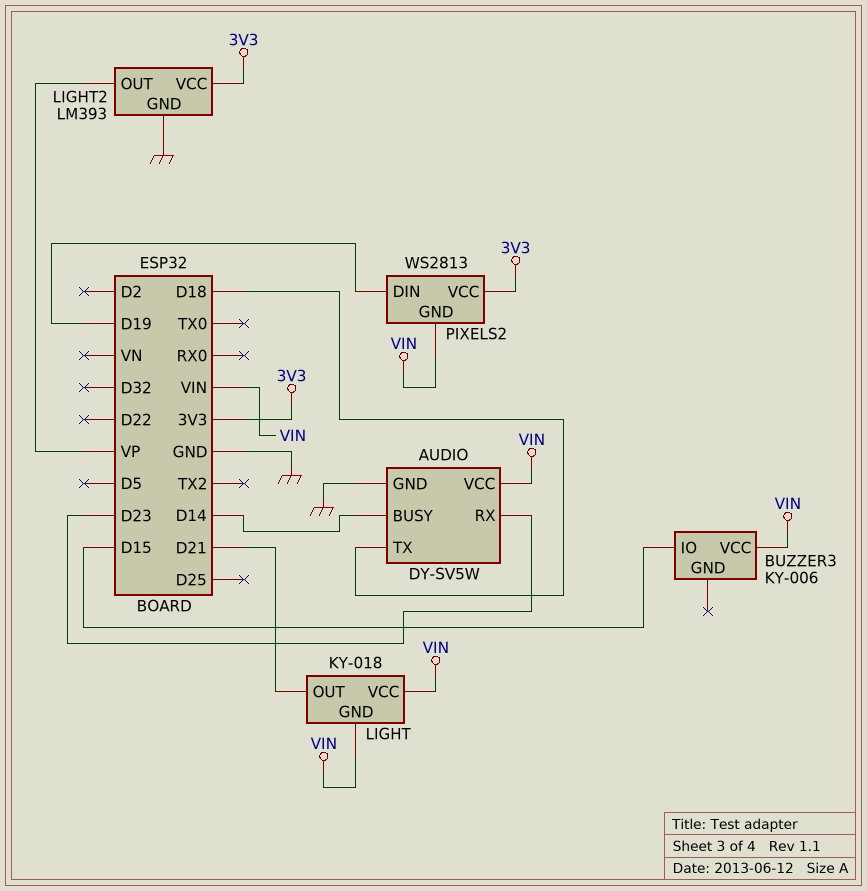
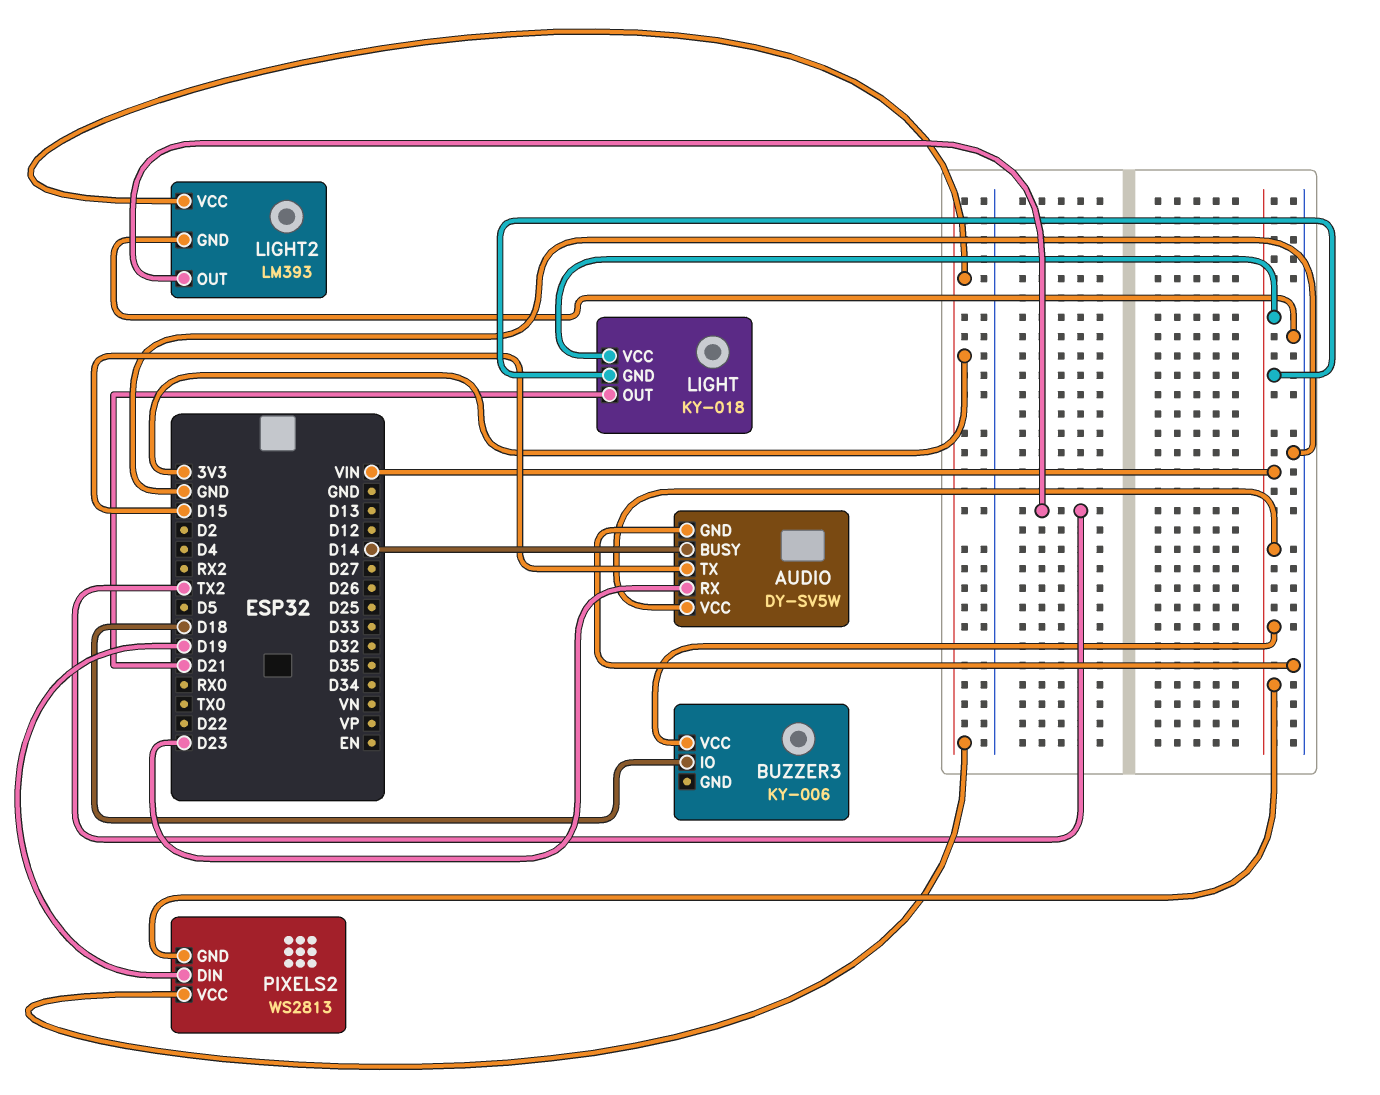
AUDIO pin TX: D18 -> D15
BUZZER3 pin IO: D15 -> D18
LIGHT2 pin OUT: VP -> TX2

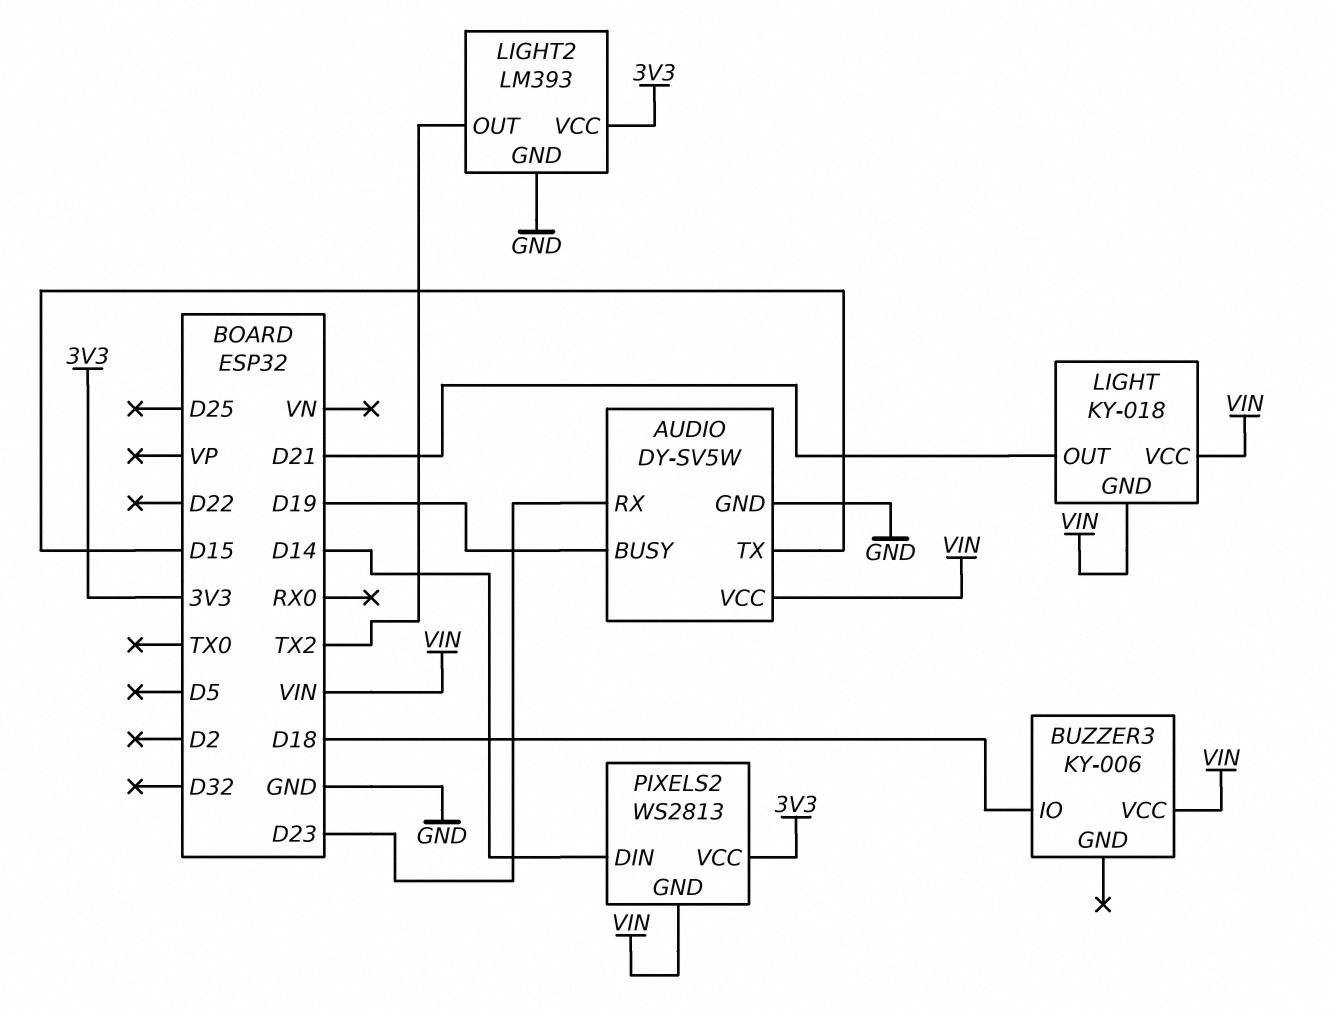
AUDIO pin BUSY: D14 -> D19
PIXELS2 pin DIN: D19 -> D14

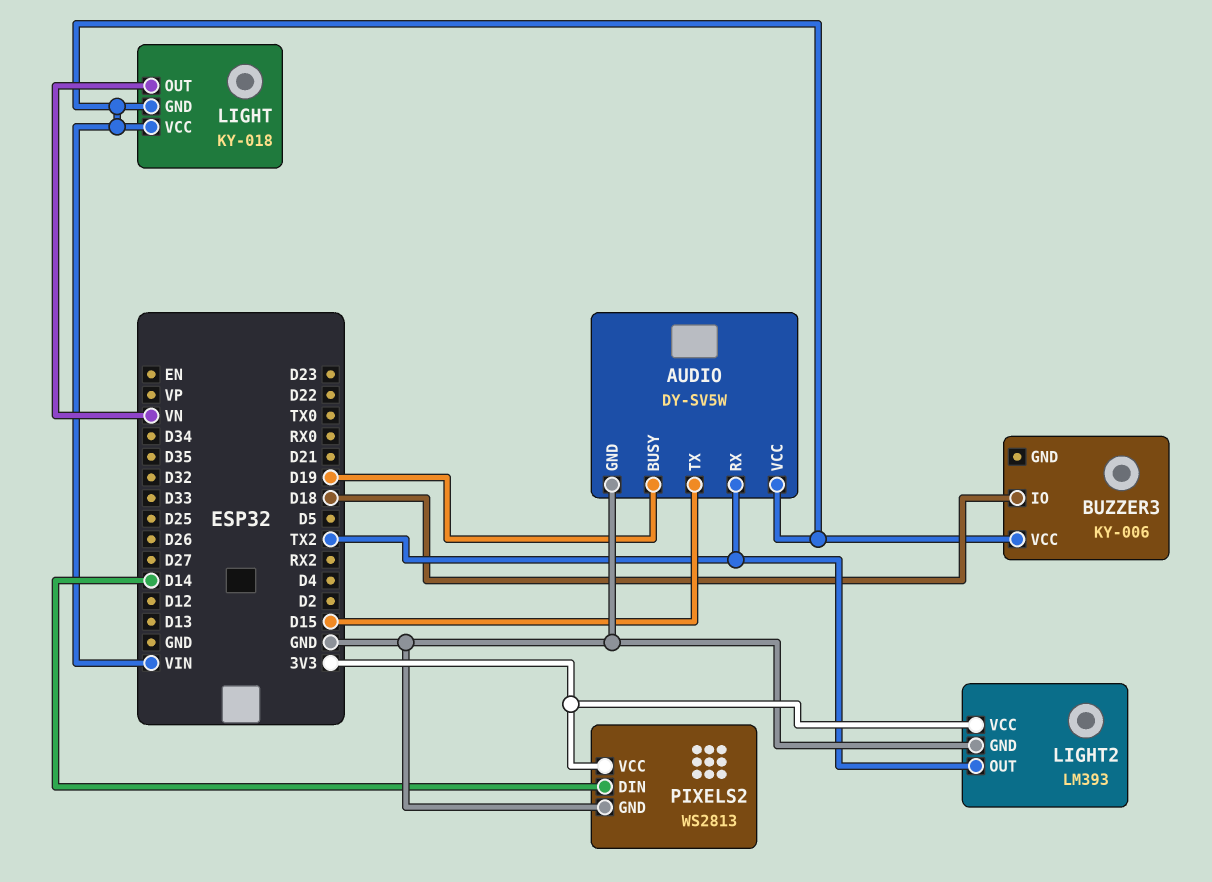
AUDIO pin RX: D23 -> TX2
LIGHT pin OUT: D21 -> VN
PIXELS2 pin GND: VIN -> GND

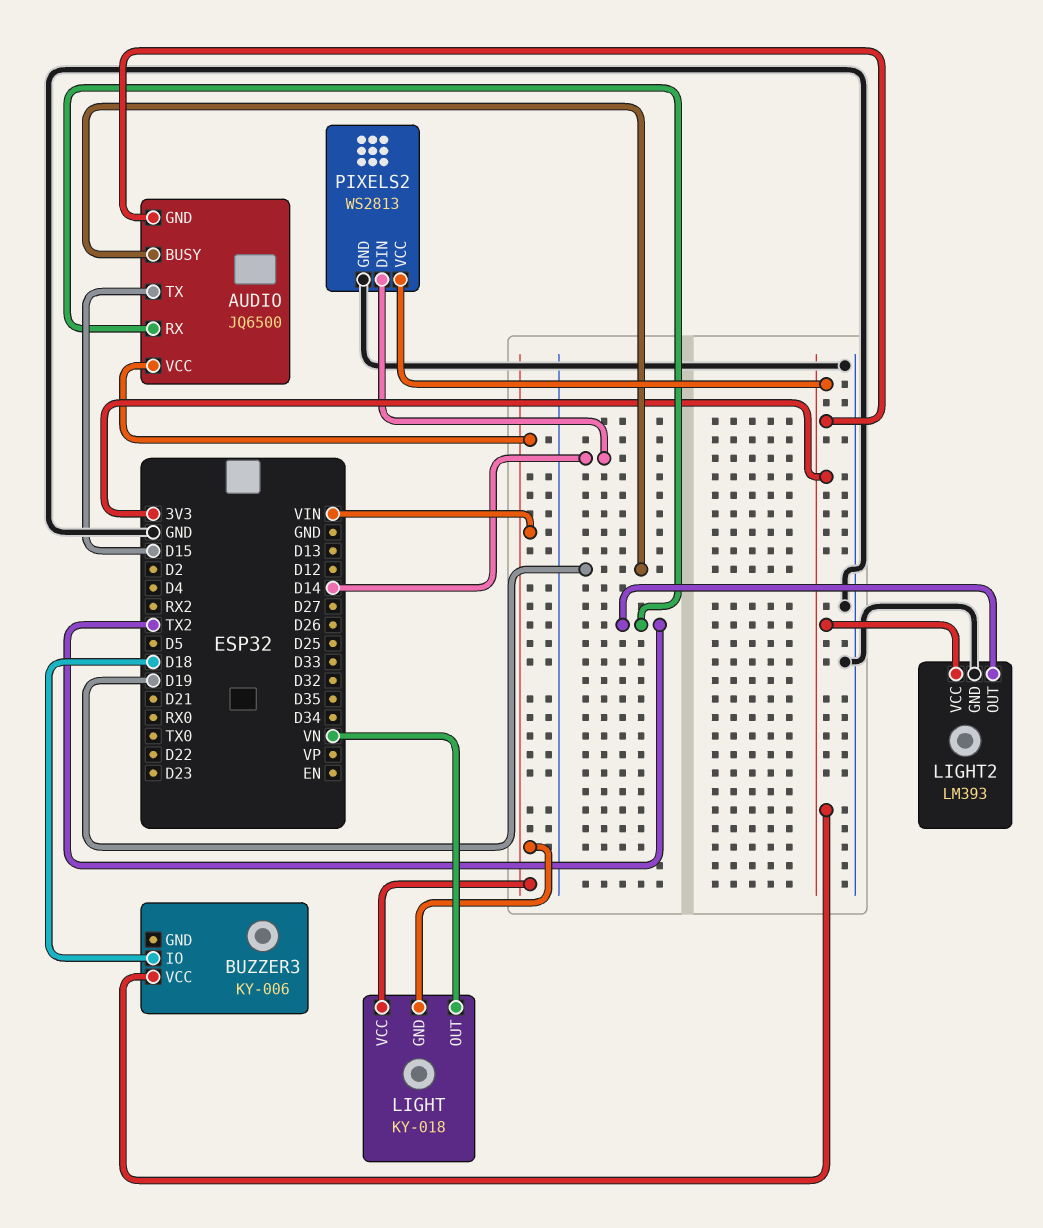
AUDIO: DY-SV5W -> JQ6500
AUDIO pin GND: GND -> 3V3
BUZZER3 pin VCC: VIN -> 3V3

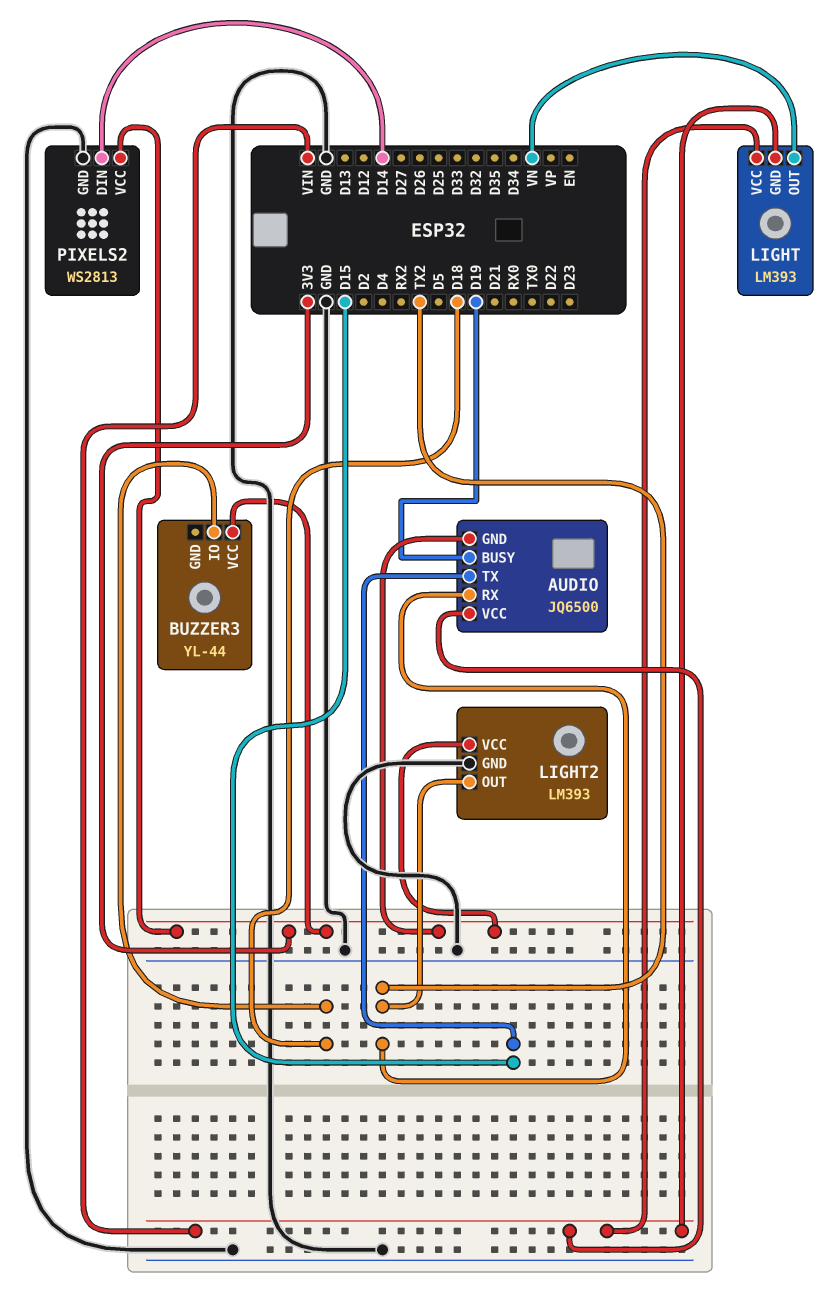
BUZZER3: KY-006 -> YL-44
LIGHT: KY-018 -> LM393

